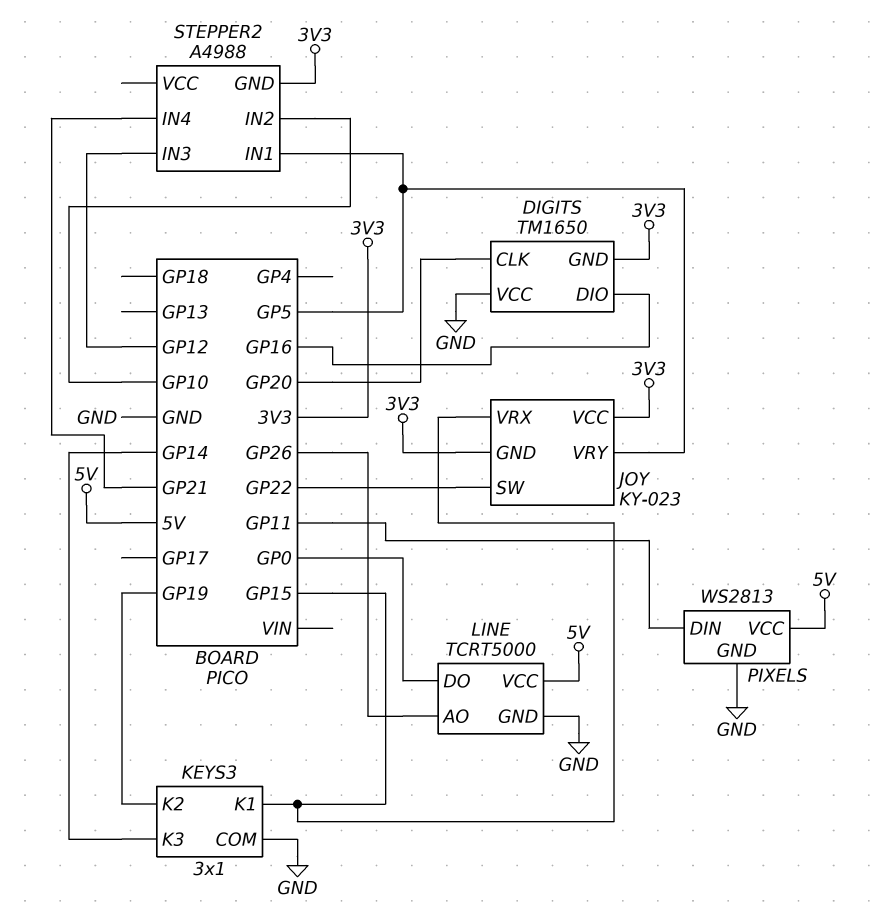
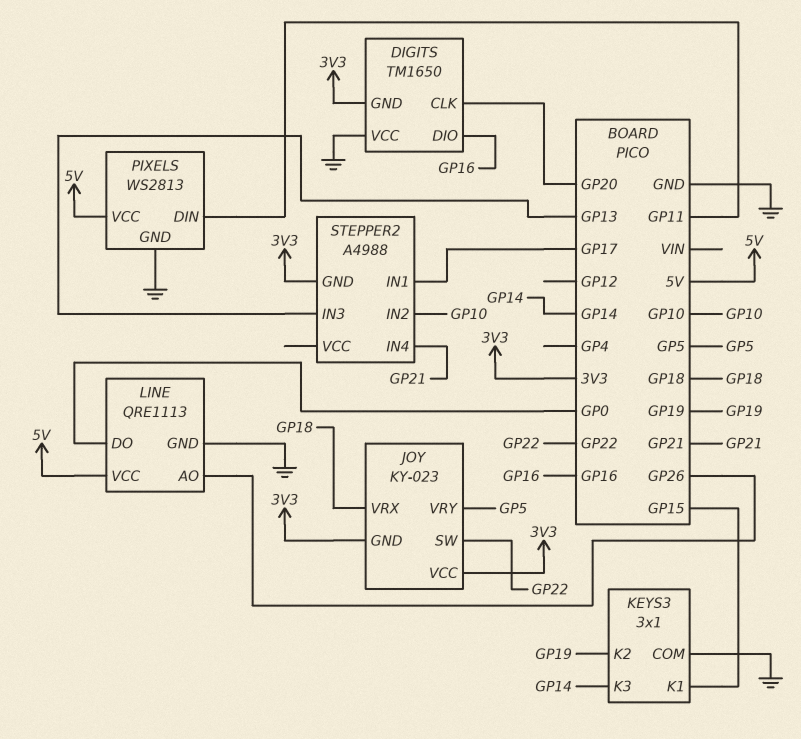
JOY pin VRX: GP15 -> GP18
LINE: TCRT5000 -> QRE1113
STEPPER2 pin IN1: GP5 -> GP17
STEPPER2 pin IN3: GP12 -> GP13

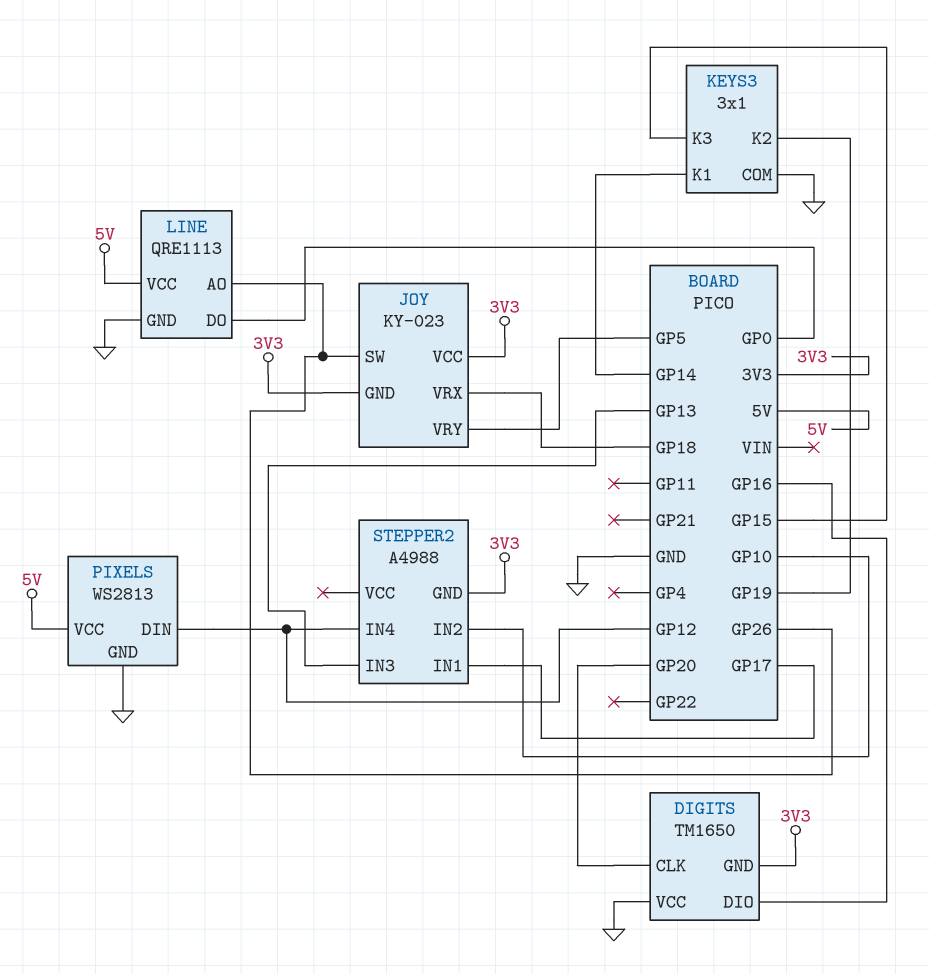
JOY pin SW: GP22 -> GP26
KEYS3 pin K1: GP15 -> GP14
KEYS3 pin K3: GP14 -> GP15
PIXELS pin DIN: GP11 -> GP12
STEPPER2 pin IN4: GP21 -> GP12

